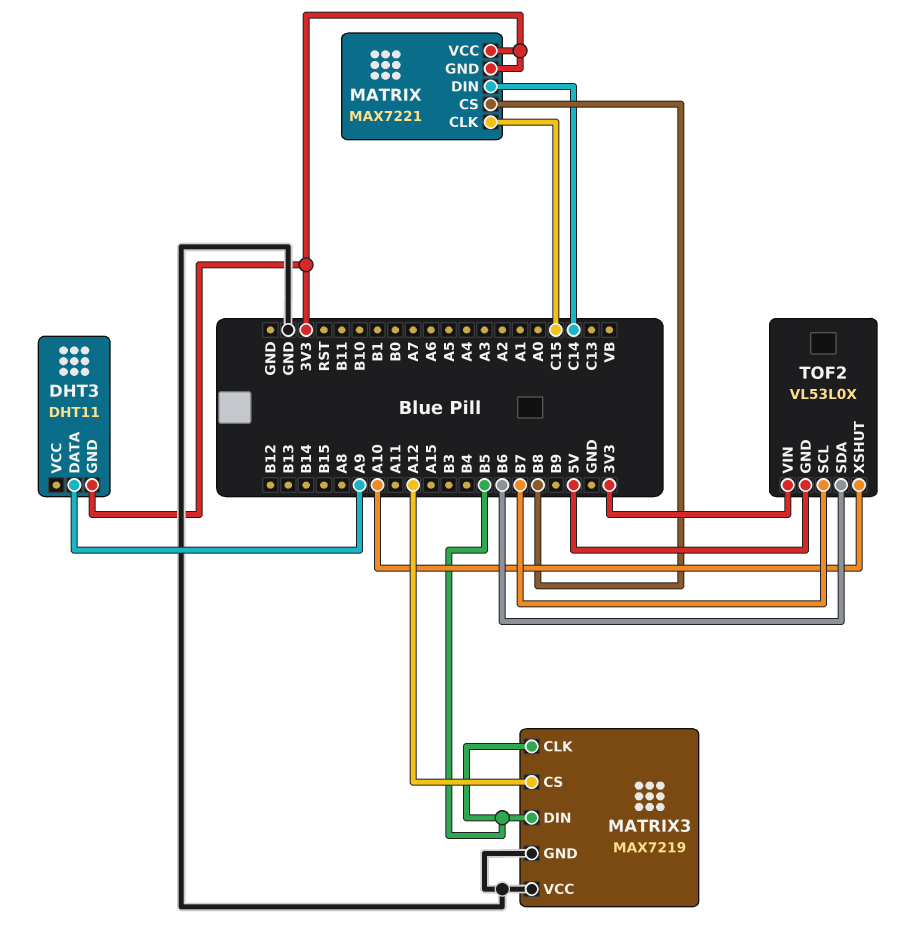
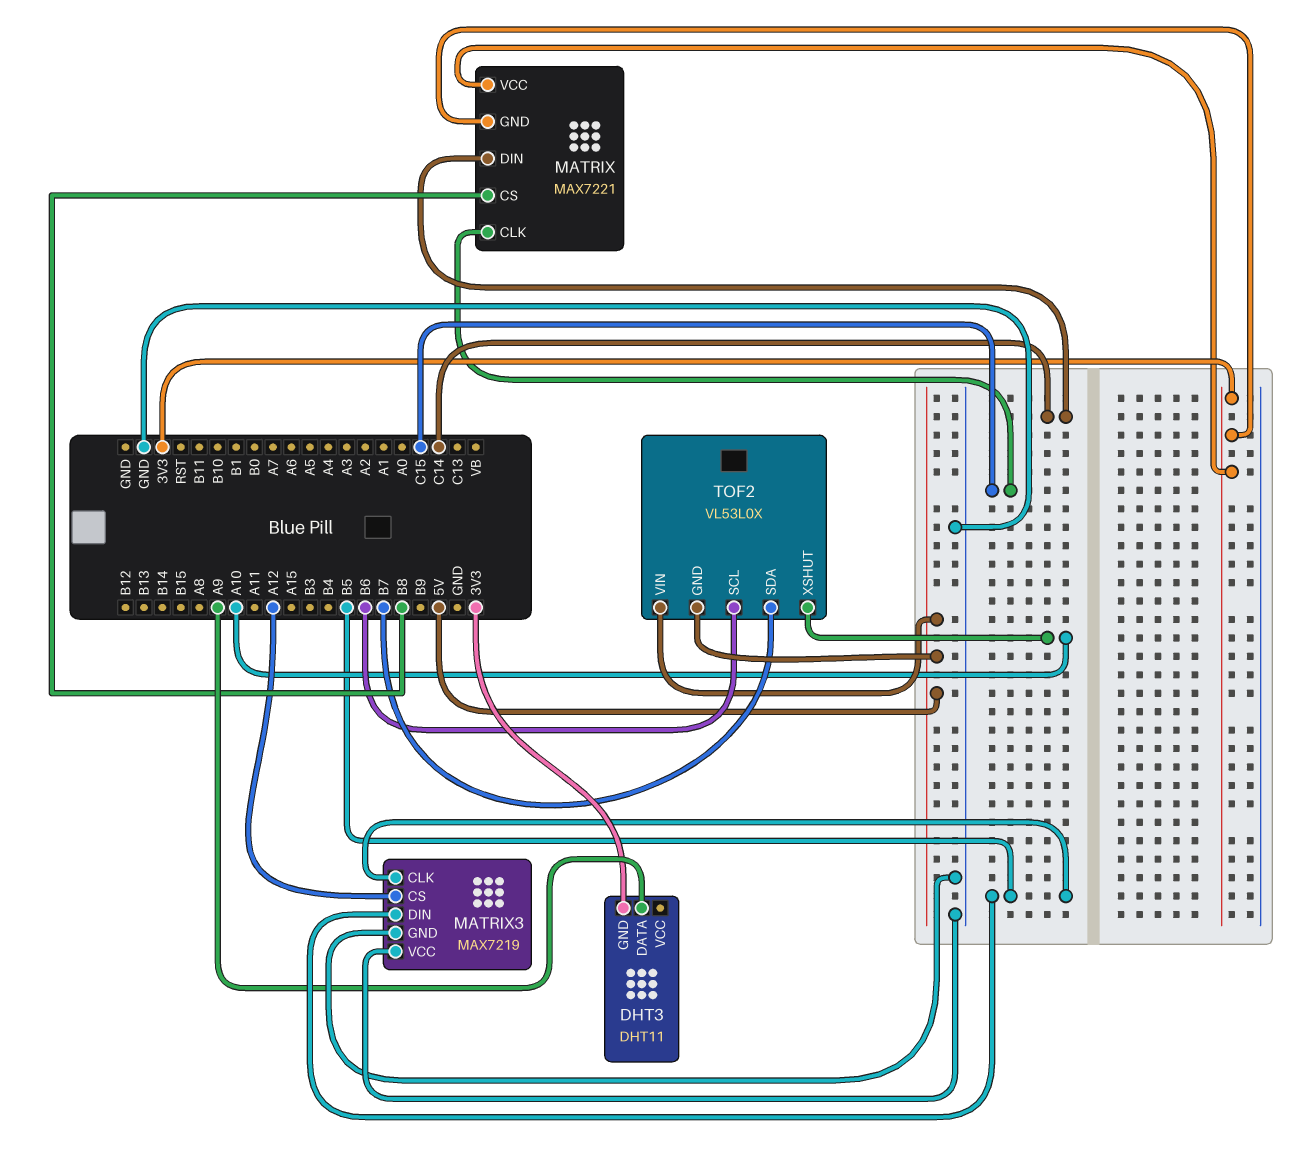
TOF2 pin SCL: B7 -> B6
TOF2 pin SDA: B6 -> B7
TOF2 pin VIN: 3V3 -> 5V

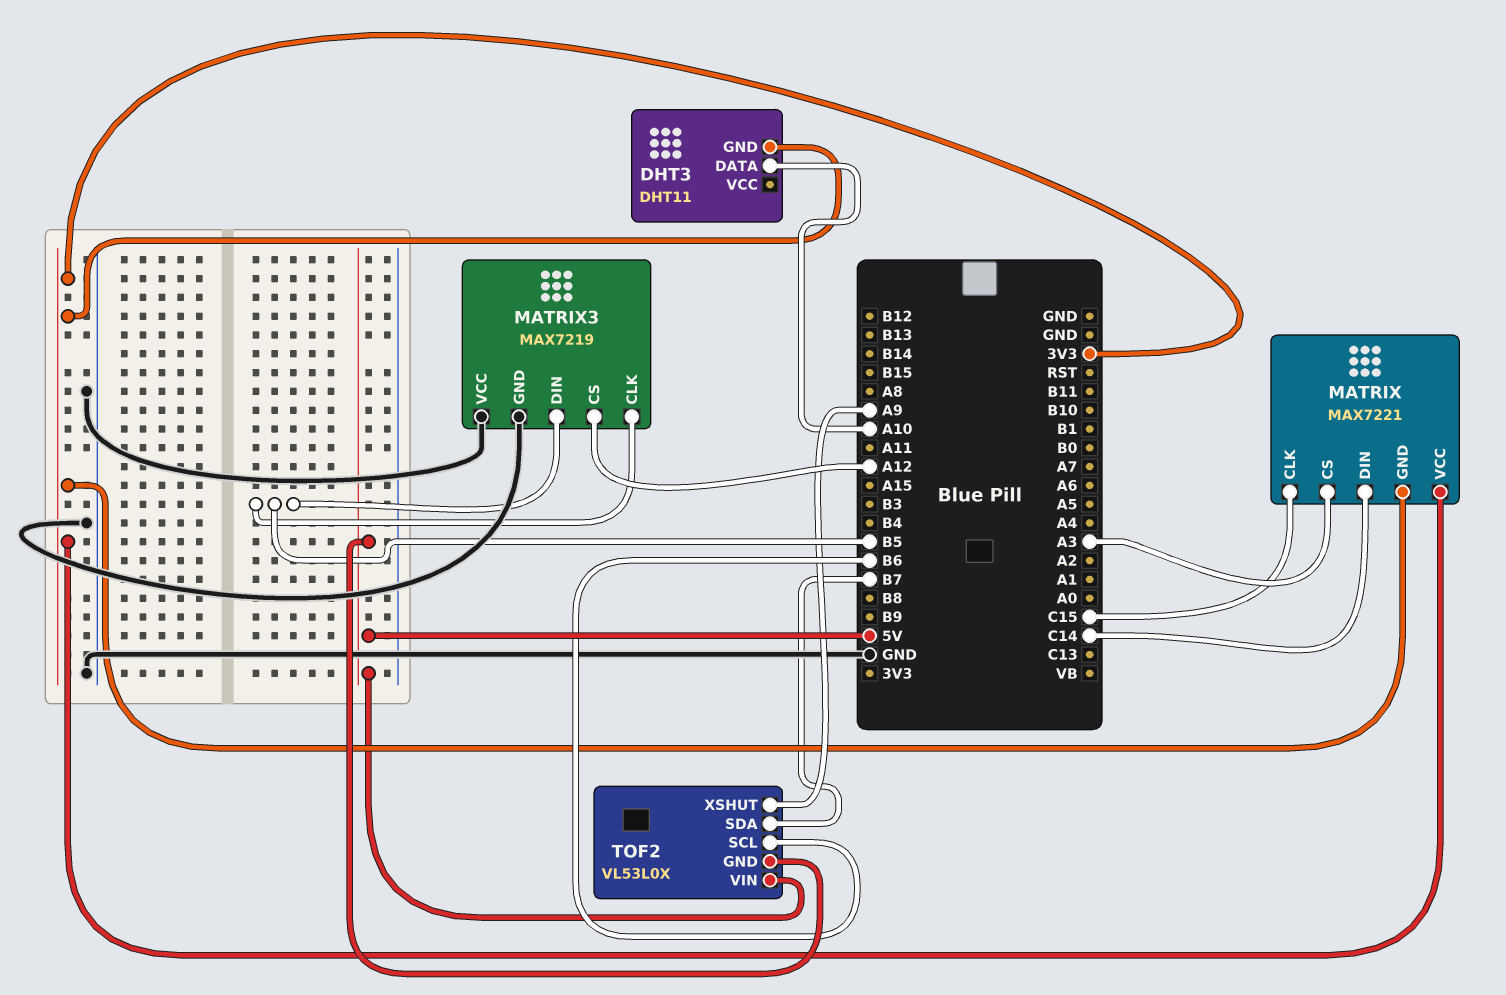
DHT3 pin DATA: A9 -> A10
MATRIX pin CS: B8 -> A3
TOF2 pin XSHUT: A10 -> A9

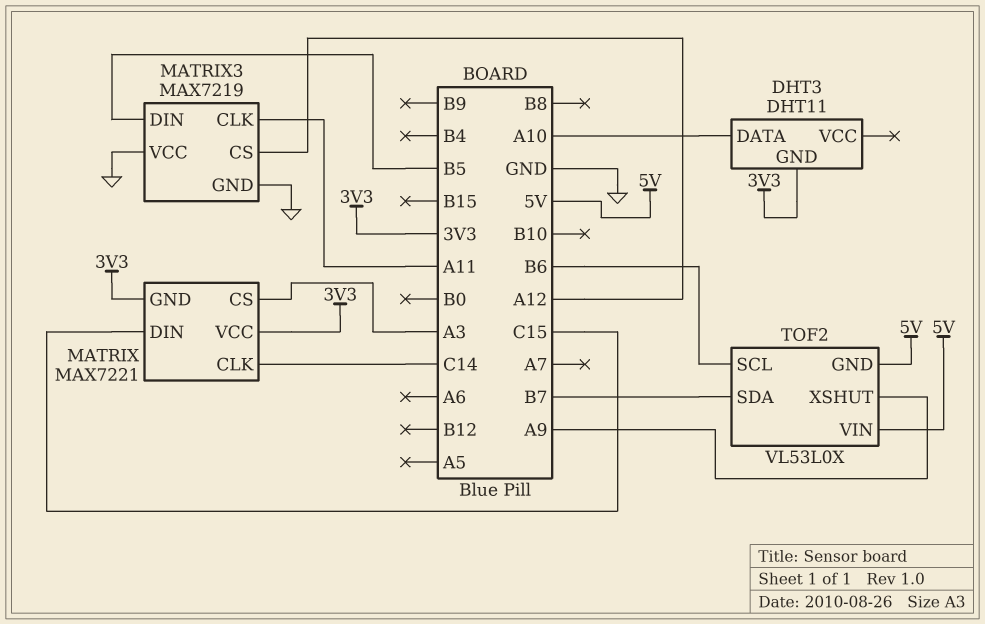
MATRIX pin CLK: C15 -> C14
MATRIX pin DIN: C14 -> C15
MATRIX3 pin CLK: B5 -> A11

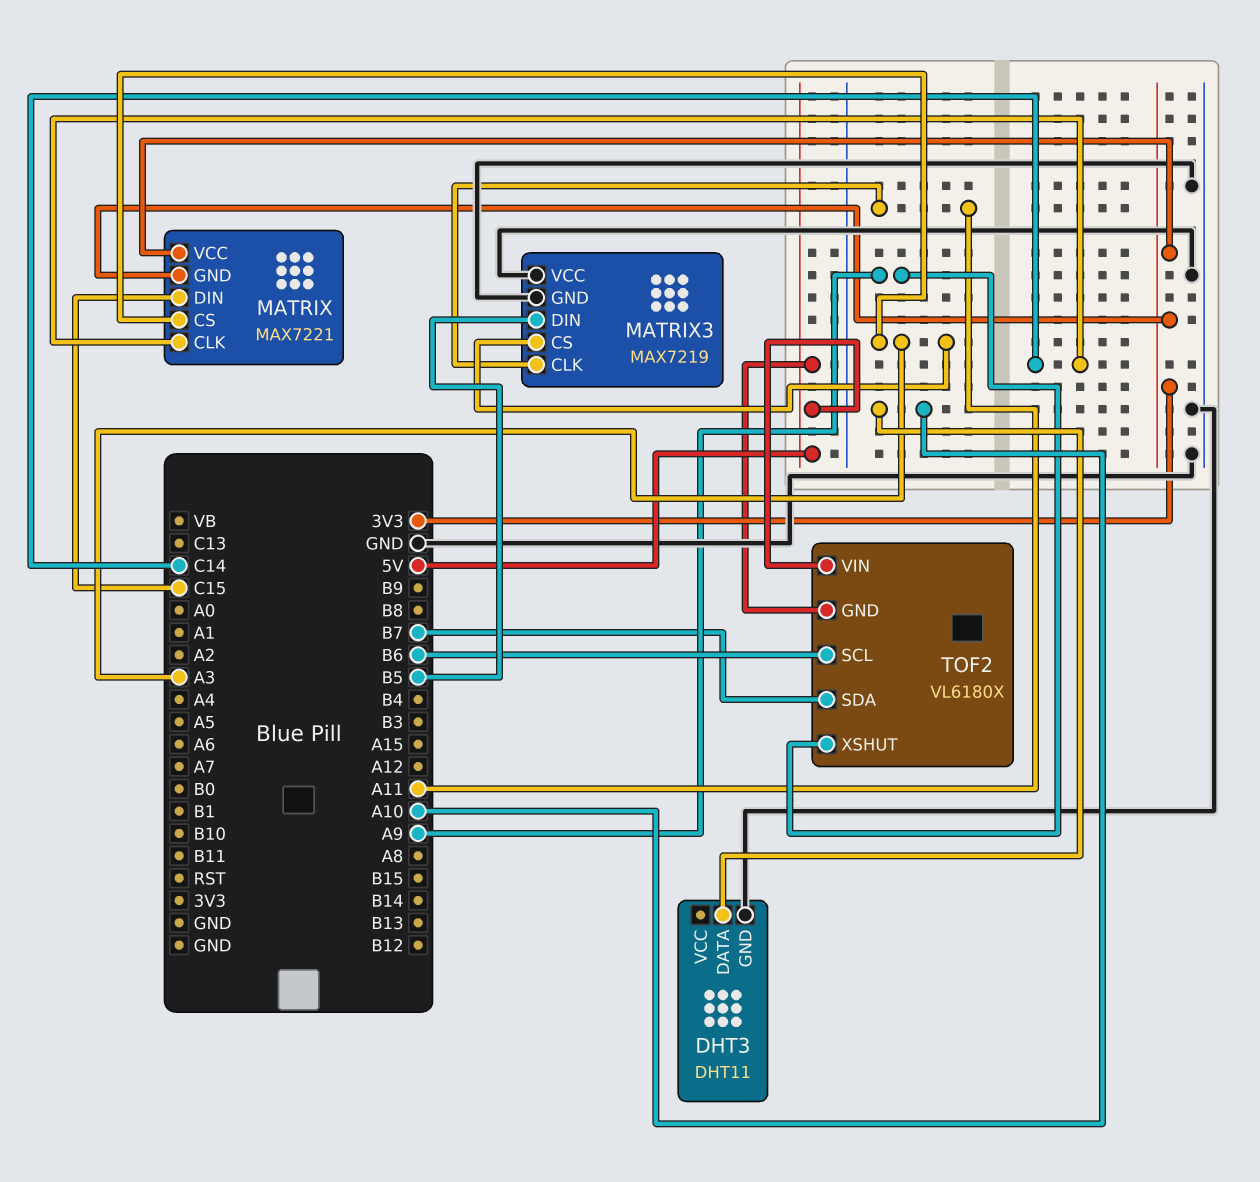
DHT3 pin GND: 3V3 -> GND
MATRIX3 pin CS: A12 -> A3
TOF2: VL53L0X -> VL6180X

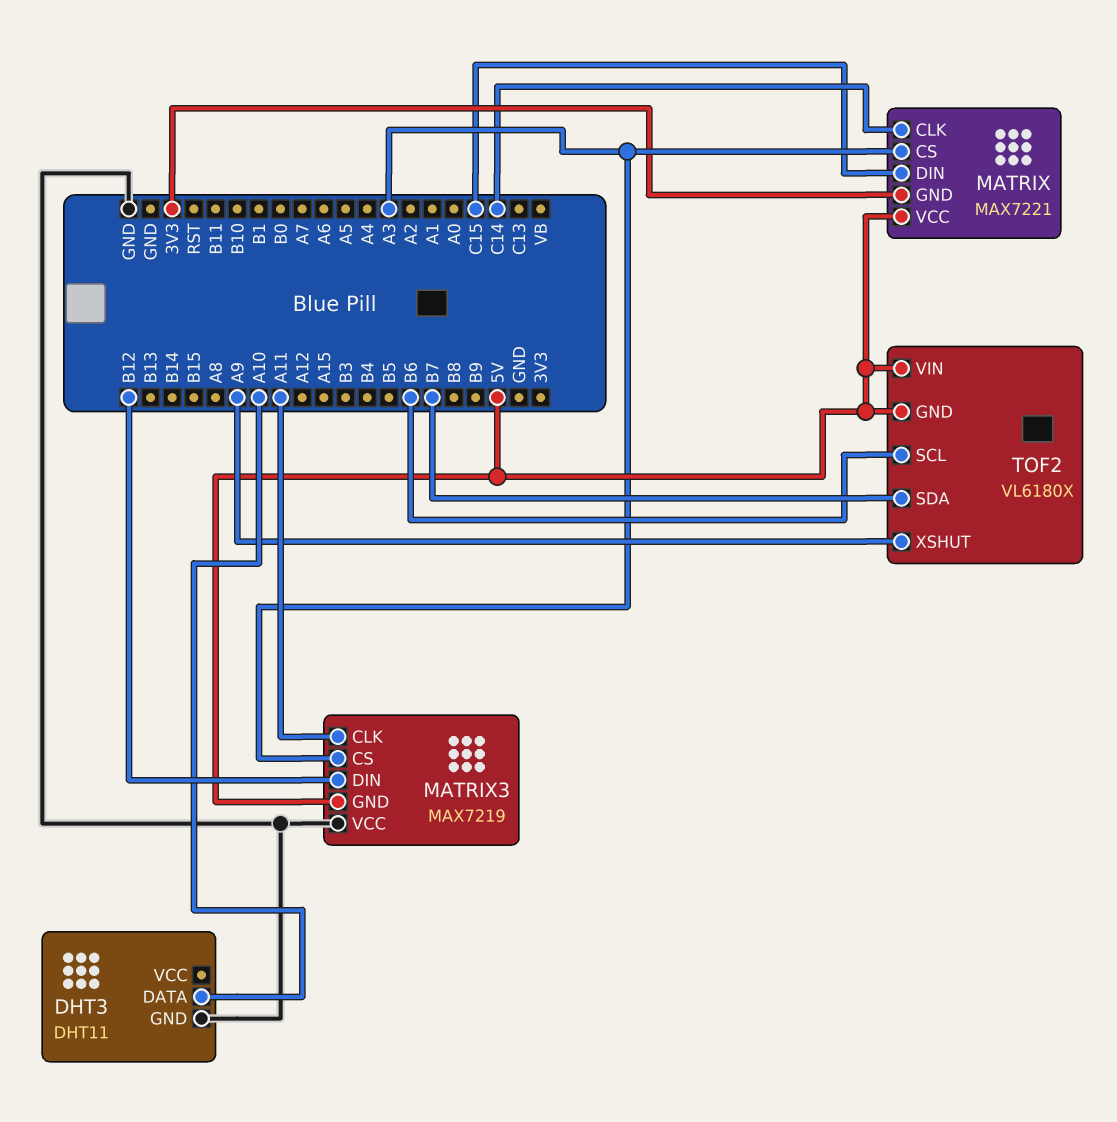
MATRIX pin VCC: 3V3 -> 5V
MATRIX3 pin DIN: B5 -> B12
MATRIX3 pin GND: GND -> 5V

